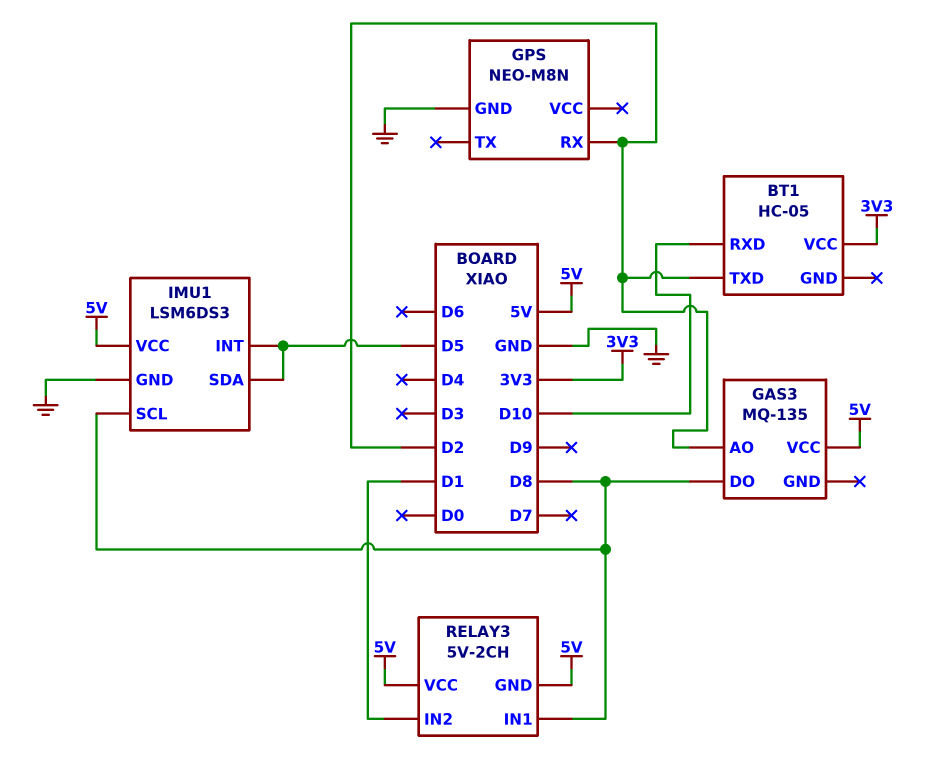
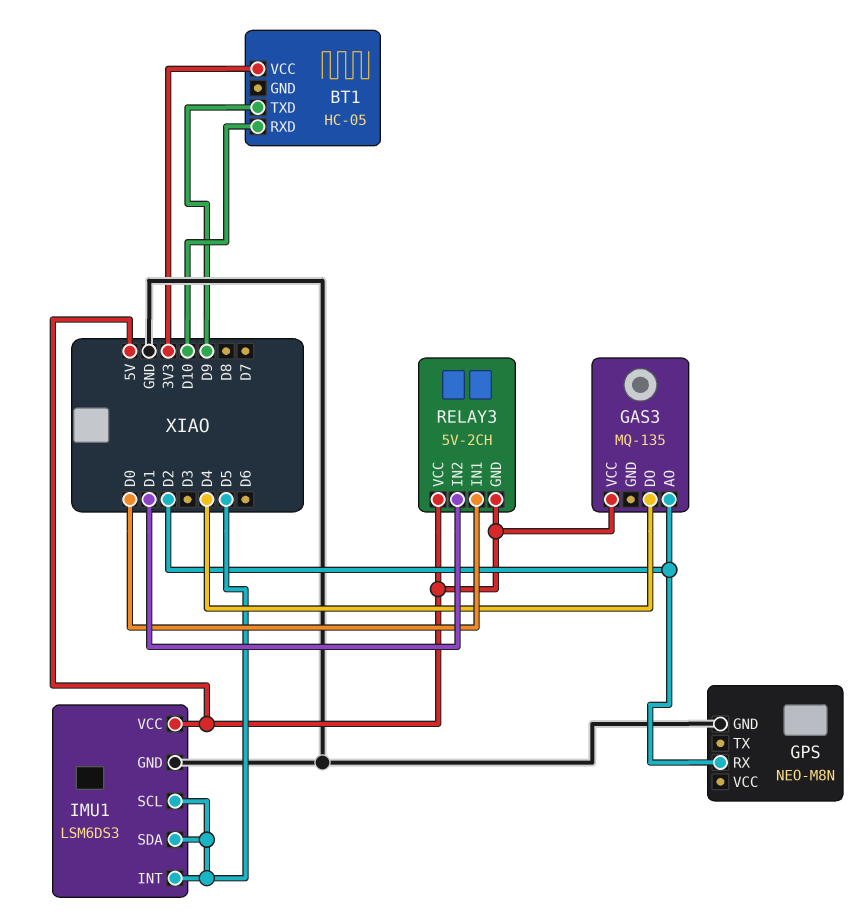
BT1 pin TXD: D2 -> D9
GAS3 pin DO: D8 -> D4
IMU1 pin SCL: D8 -> D5
RELAY3 pin IN1: D8 -> D0

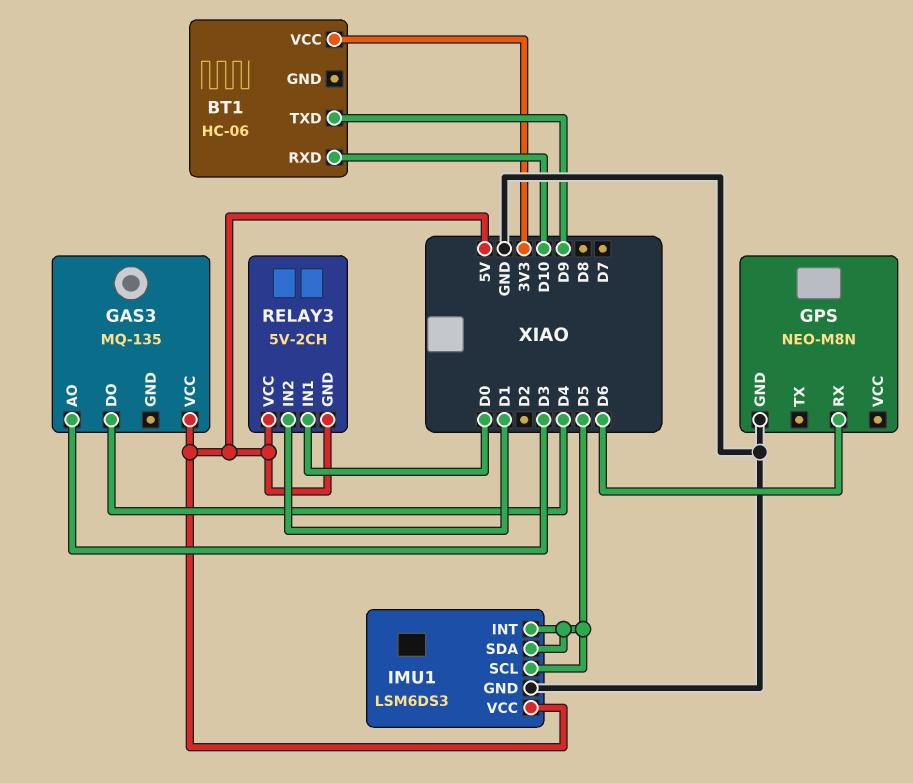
BT1: HC-05 -> HC-06
GAS3 pin AO: D2 -> D3
GPS pin RX: D2 -> D6

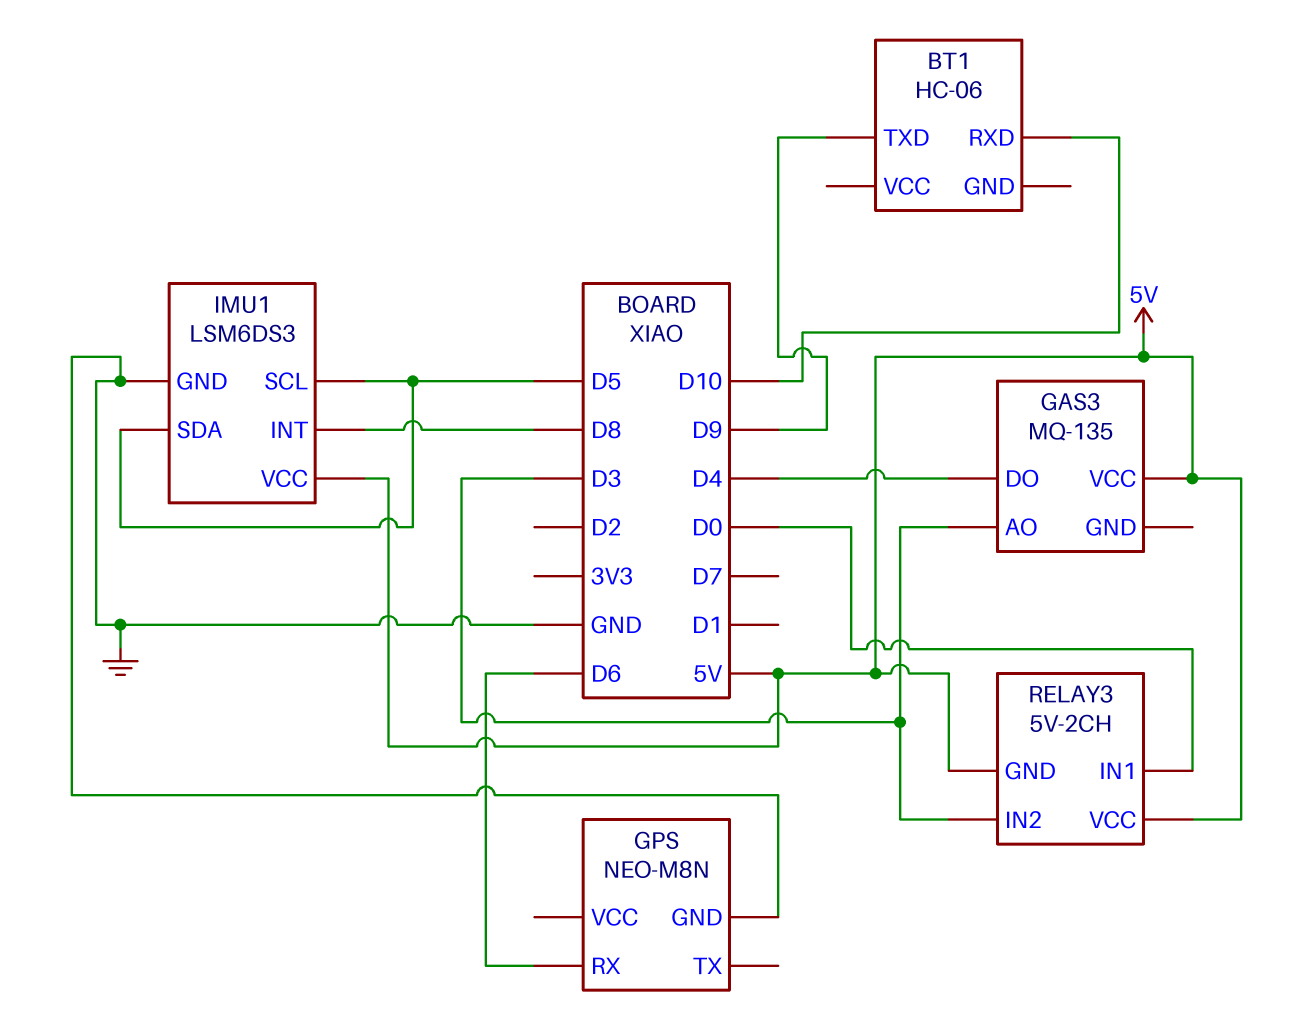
BT1 pin VCC: 3V3 -> none
IMU1 pin INT: D5 -> D8
RELAY3 pin IN2: D1 -> D3

